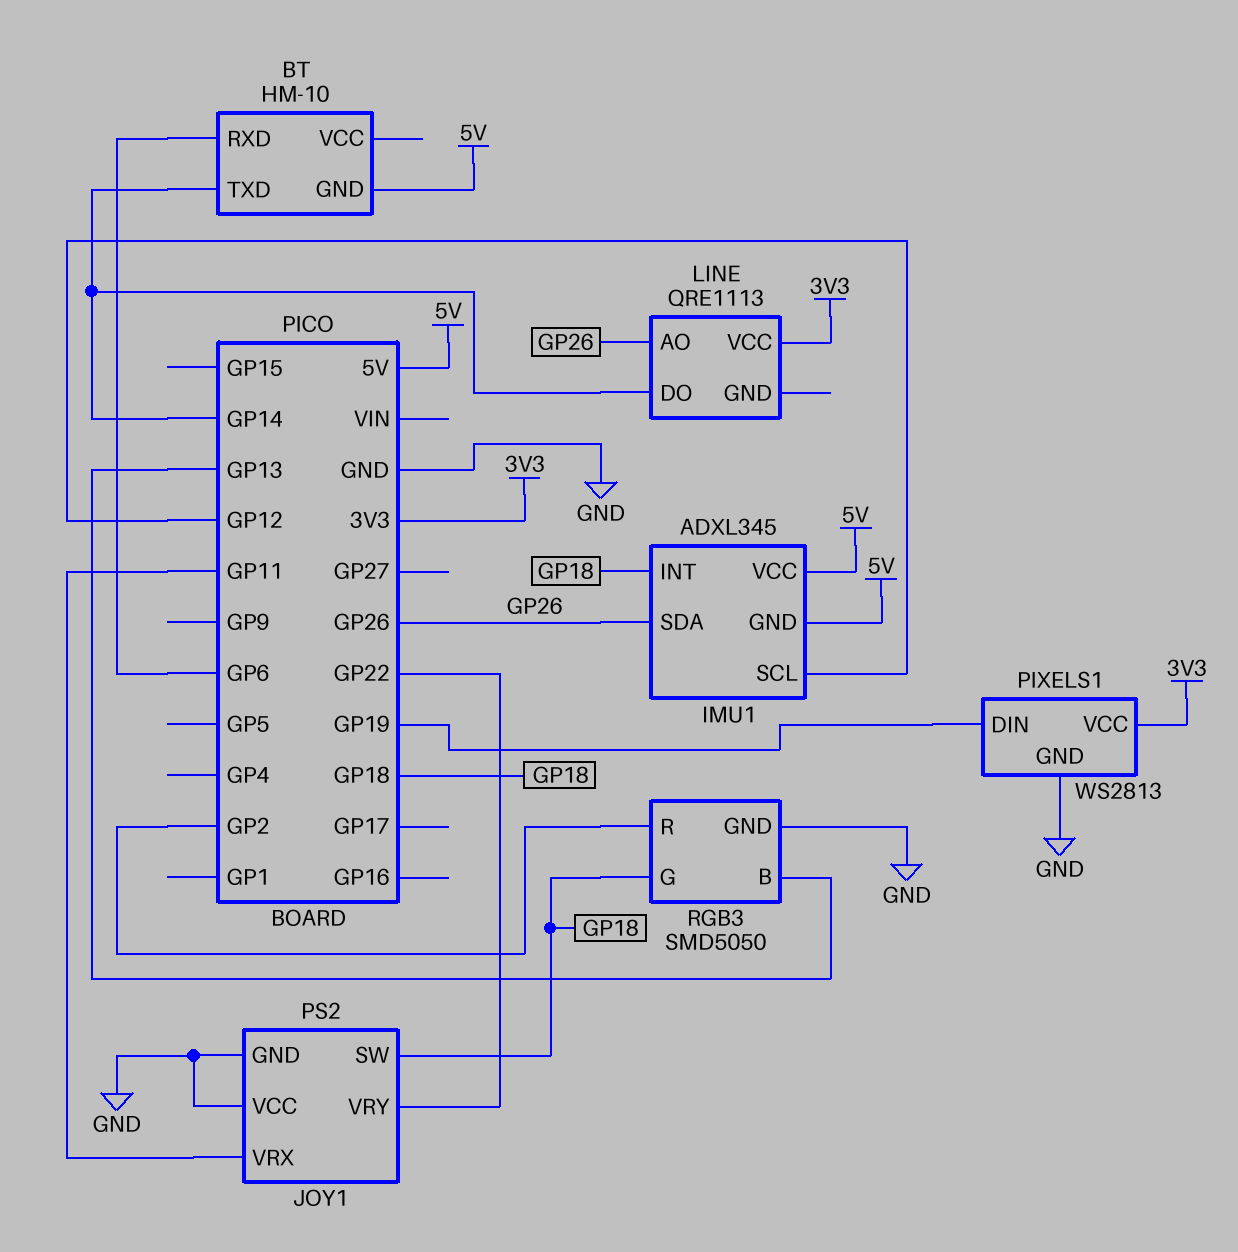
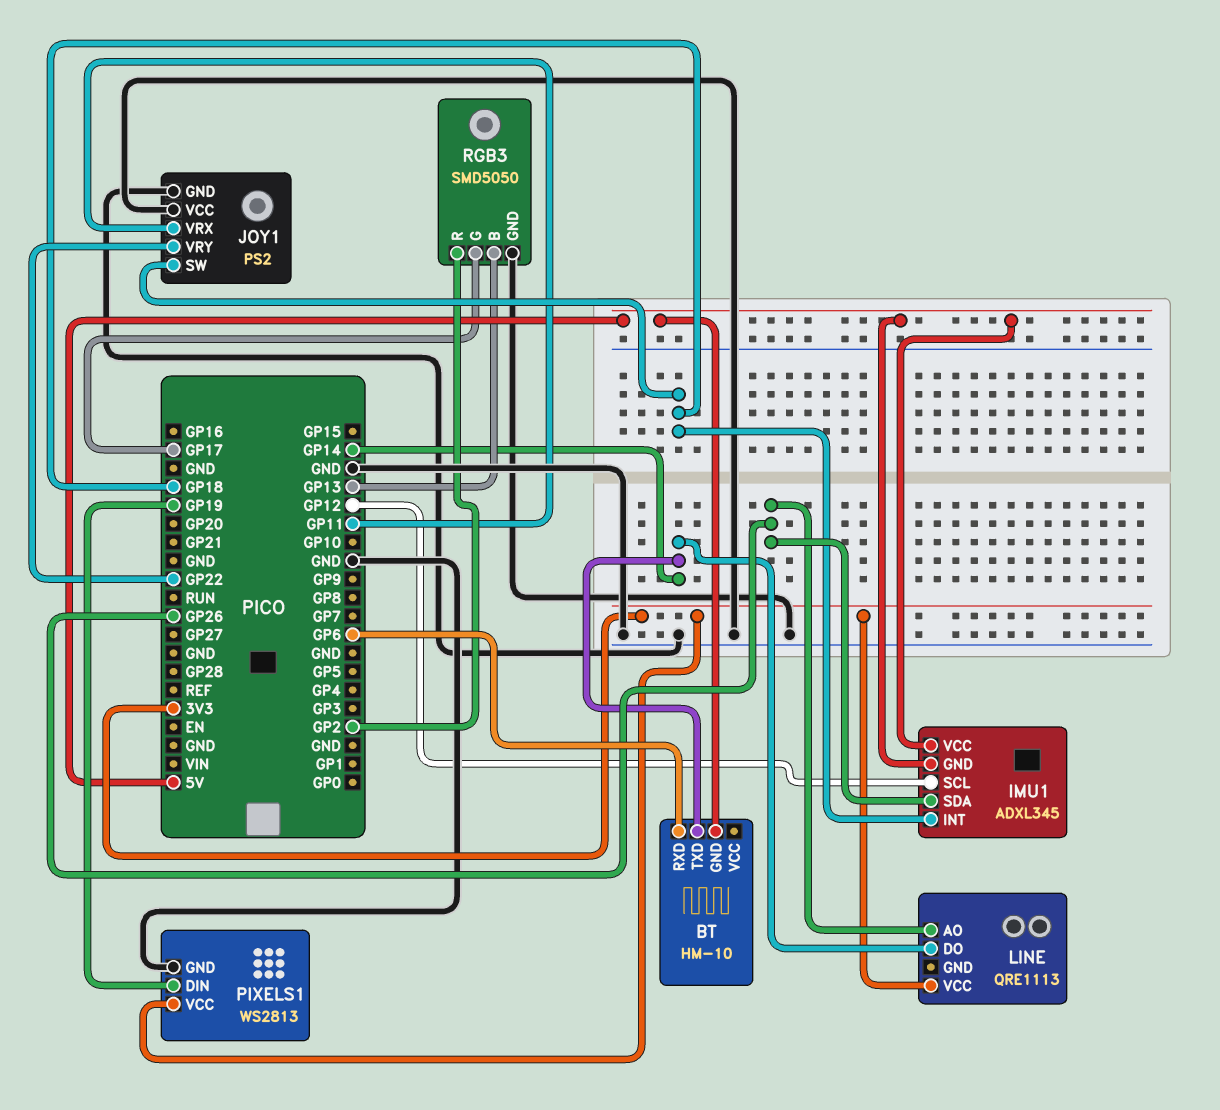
RGB3 pin G: GP18 -> GP17

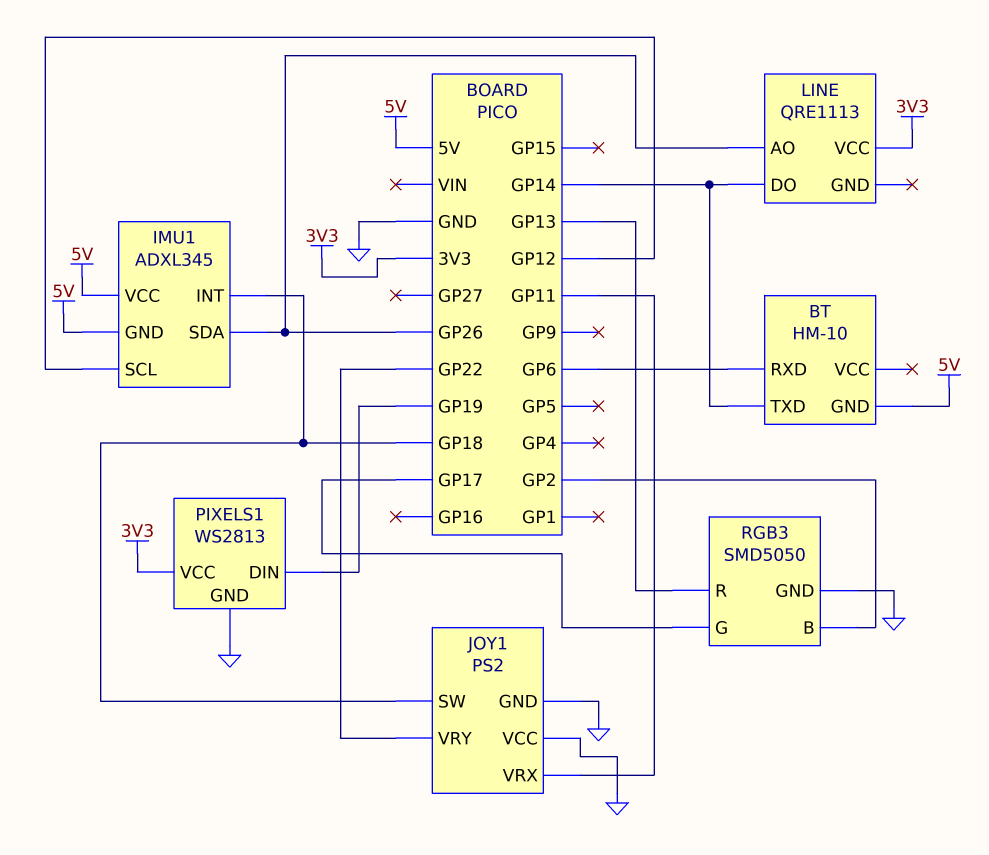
RGB3 pin B: GP13 -> GP2
RGB3 pin R: GP2 -> GP13

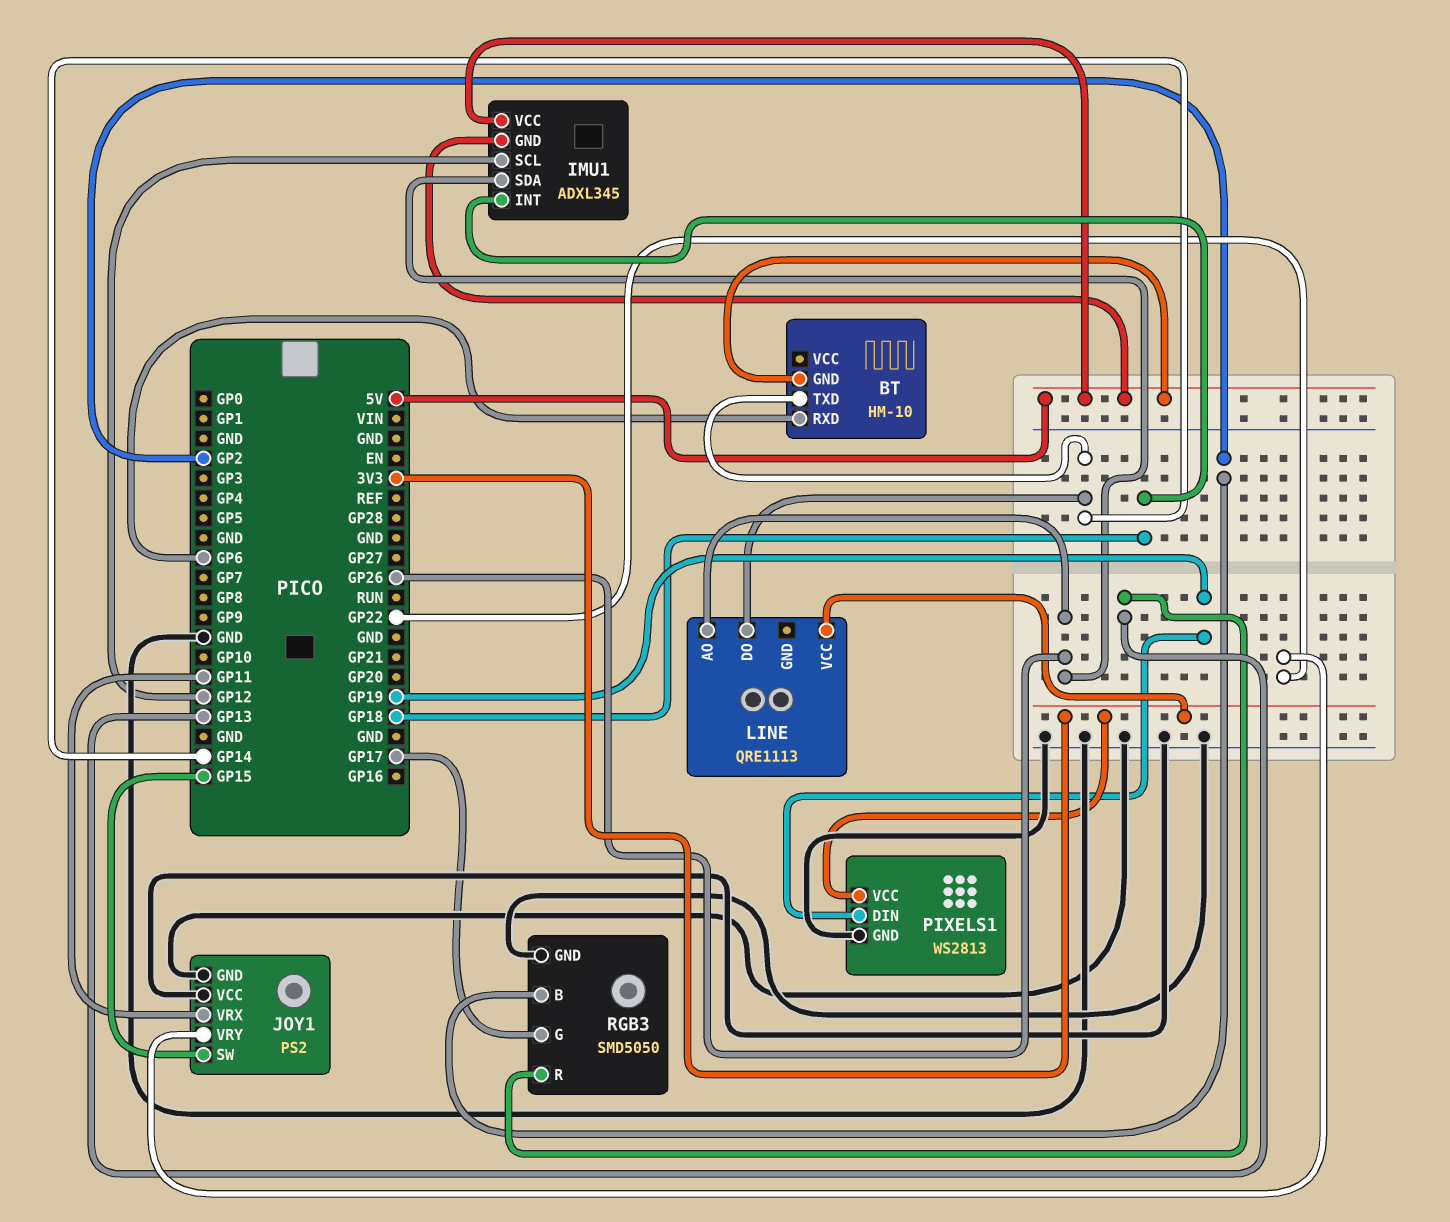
JOY1 pin SW: GP18 -> GP15

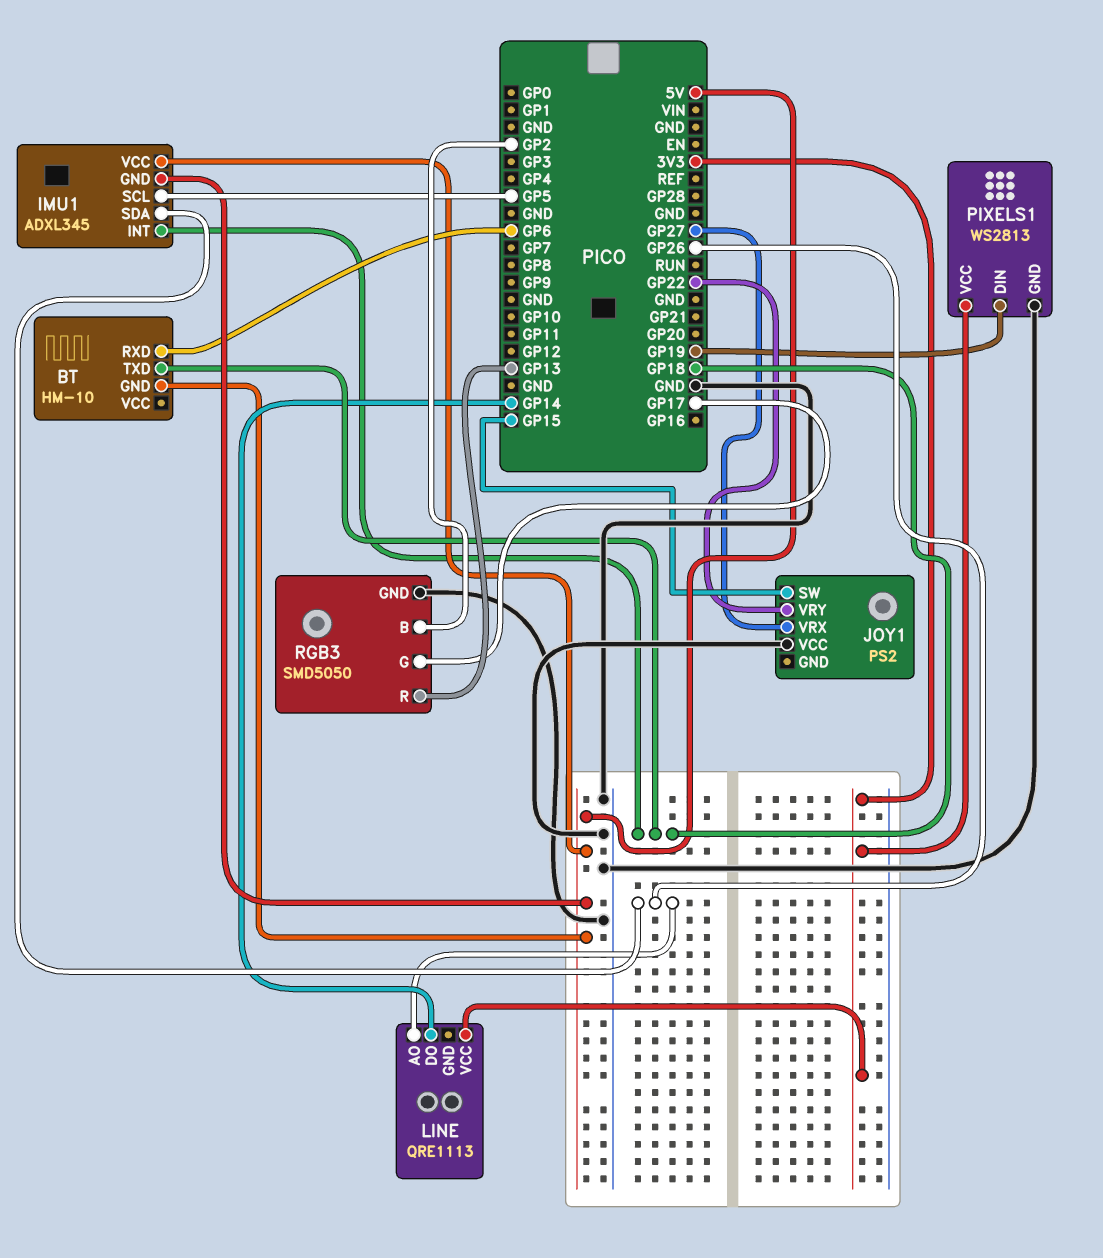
BT pin TXD: GP14 -> GP18
IMU1 pin SCL: GP12 -> GP5
JOY1 pin GND: GND -> none
JOY1 pin VRX: GP11 -> GP27

